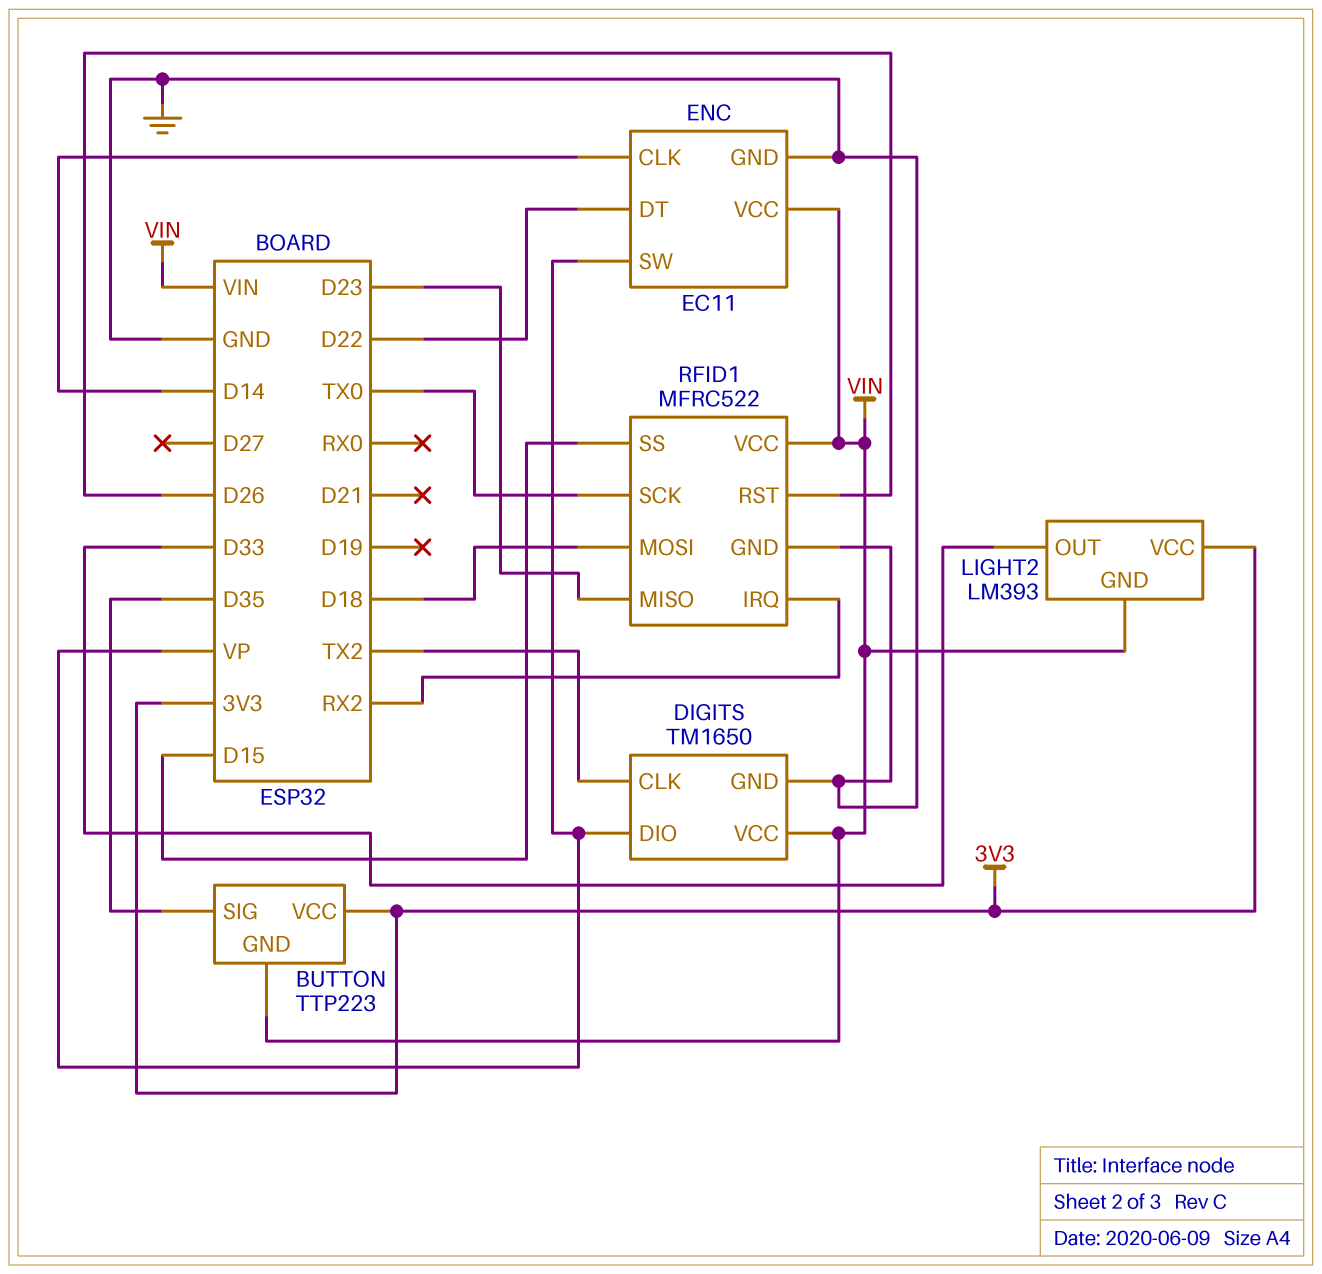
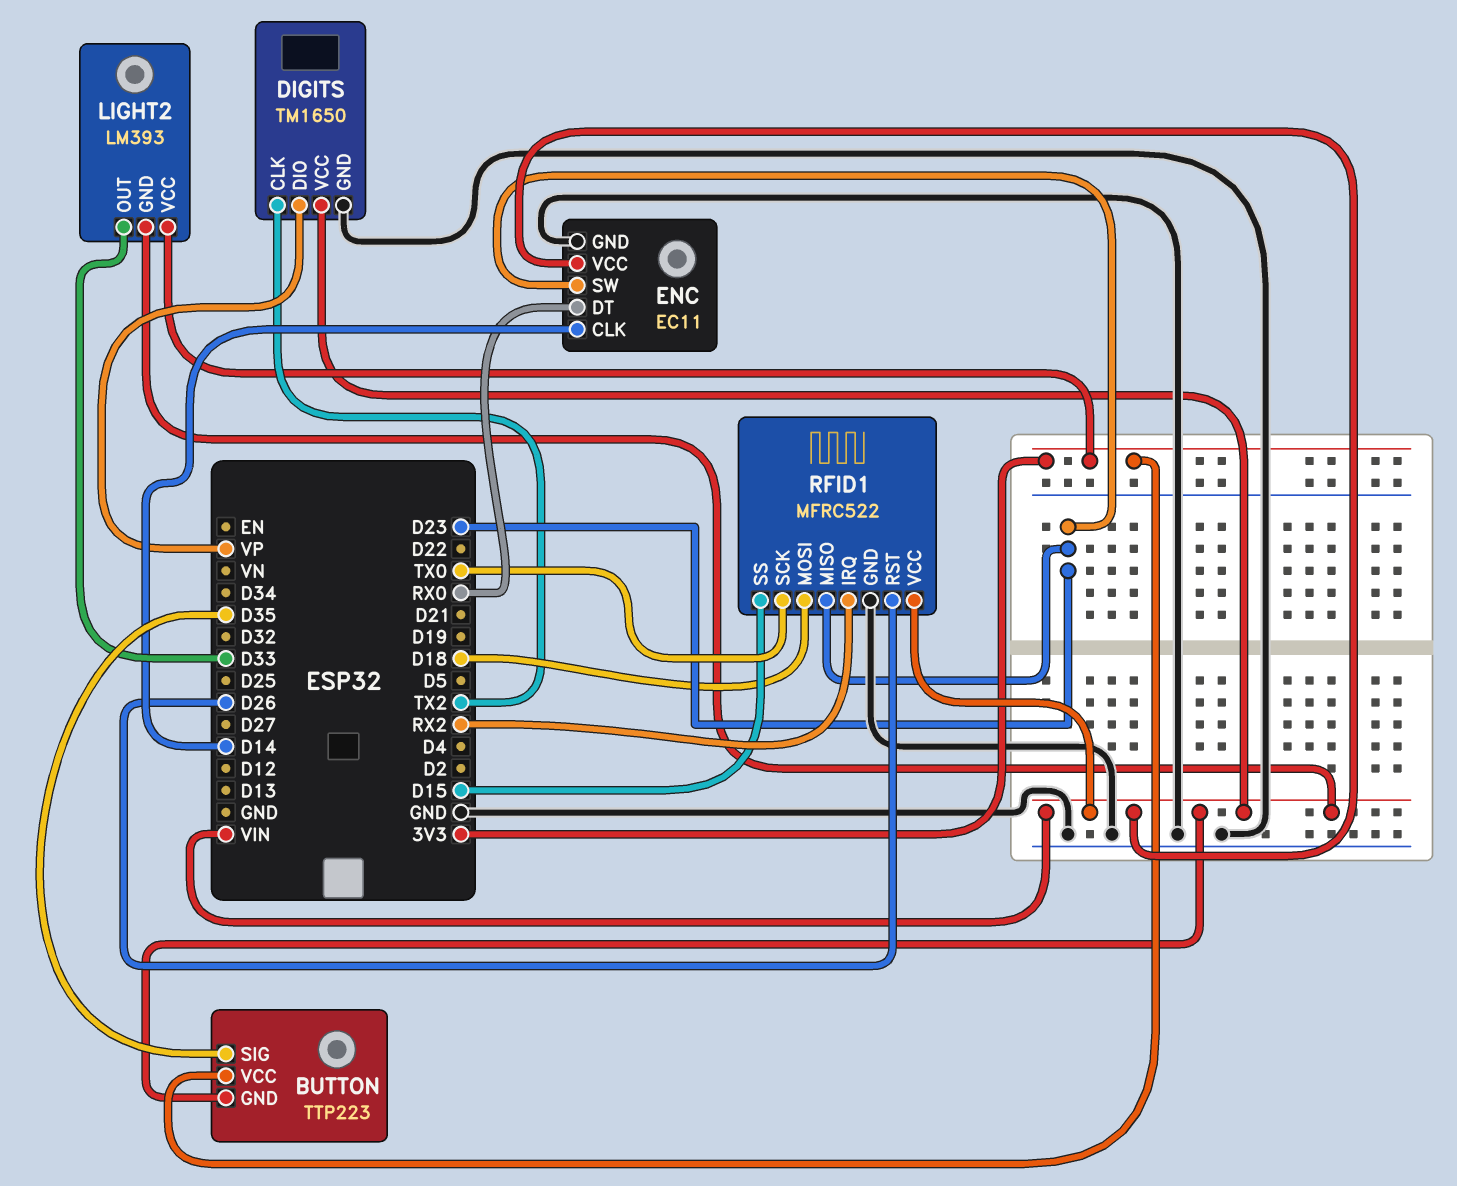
ENC pin DT: D22 -> RX0
ENC pin SW: VP -> D23

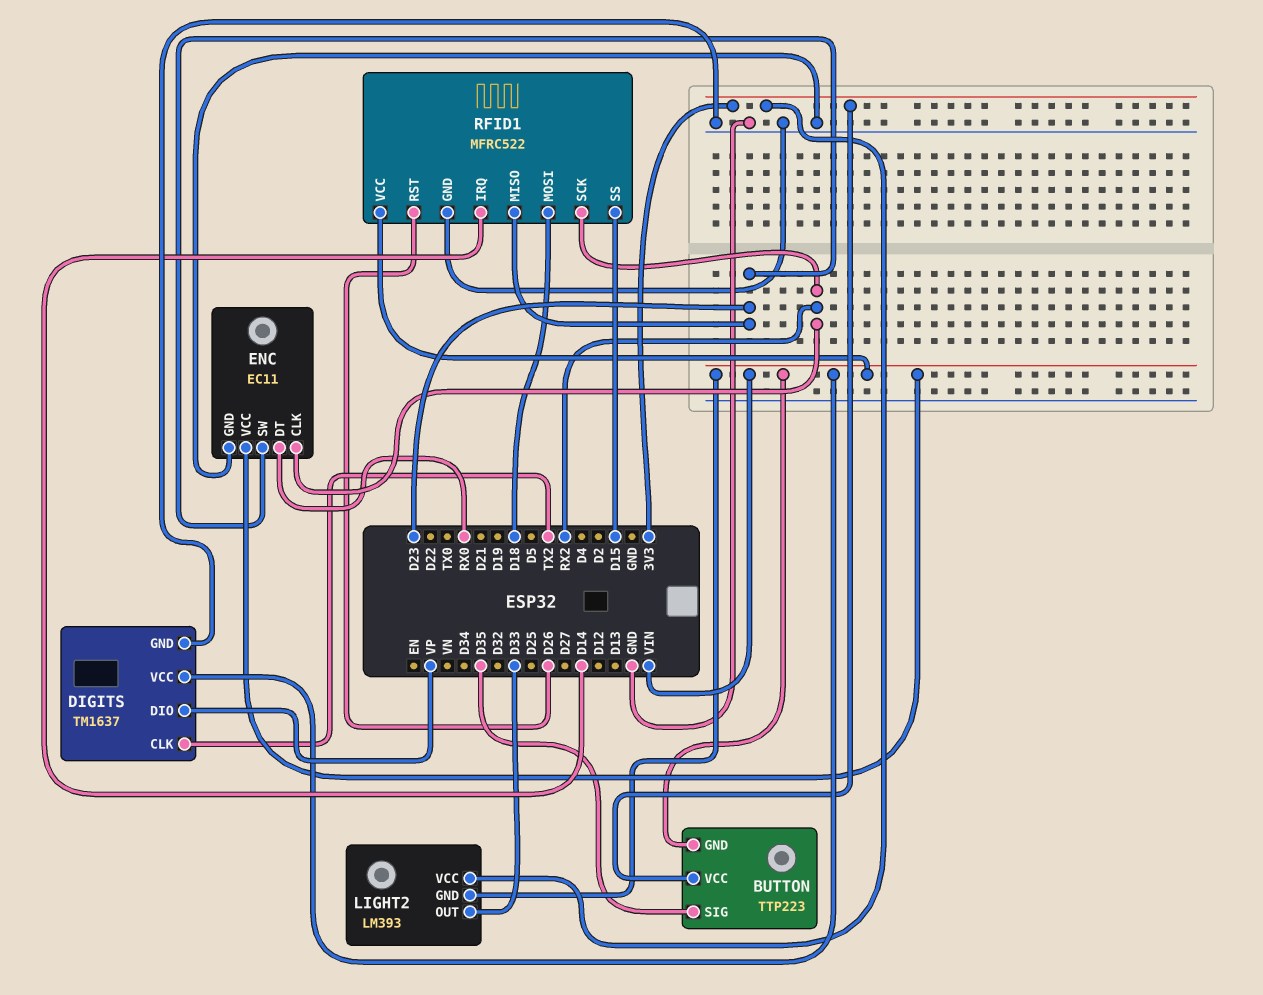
DIGITS: TM1650 -> TM1637
ENC pin CLK: D14 -> RX2
RFID1 pin IRQ: RX2 -> D14
RFID1 pin SCK: TX0 -> RX2

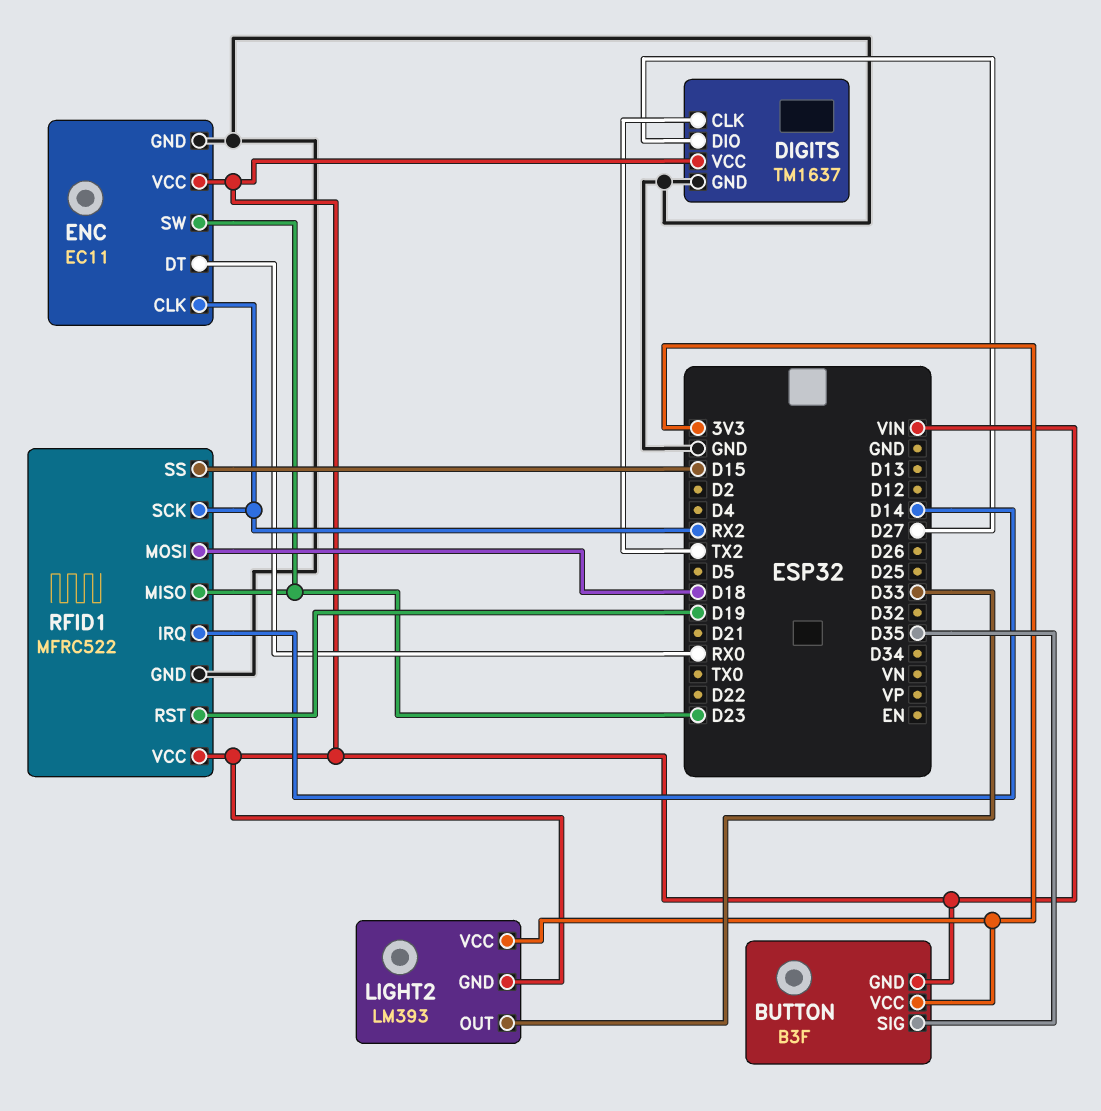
BUTTON: TTP223 -> B3F
DIGITS pin DIO: VP -> D27
RFID1 pin RST: D26 -> D19

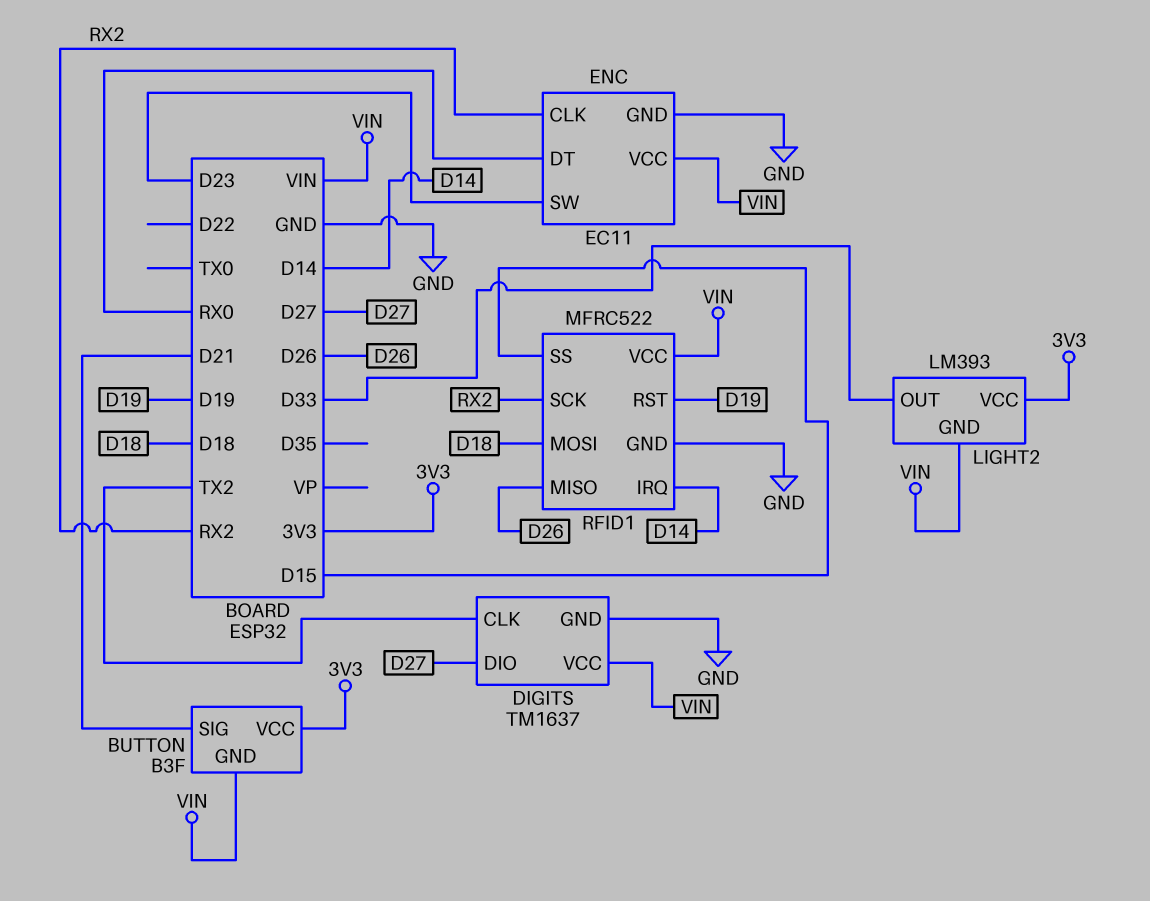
BUTTON pin SIG: D35 -> D21
RFID1 pin MISO: D23 -> D26

